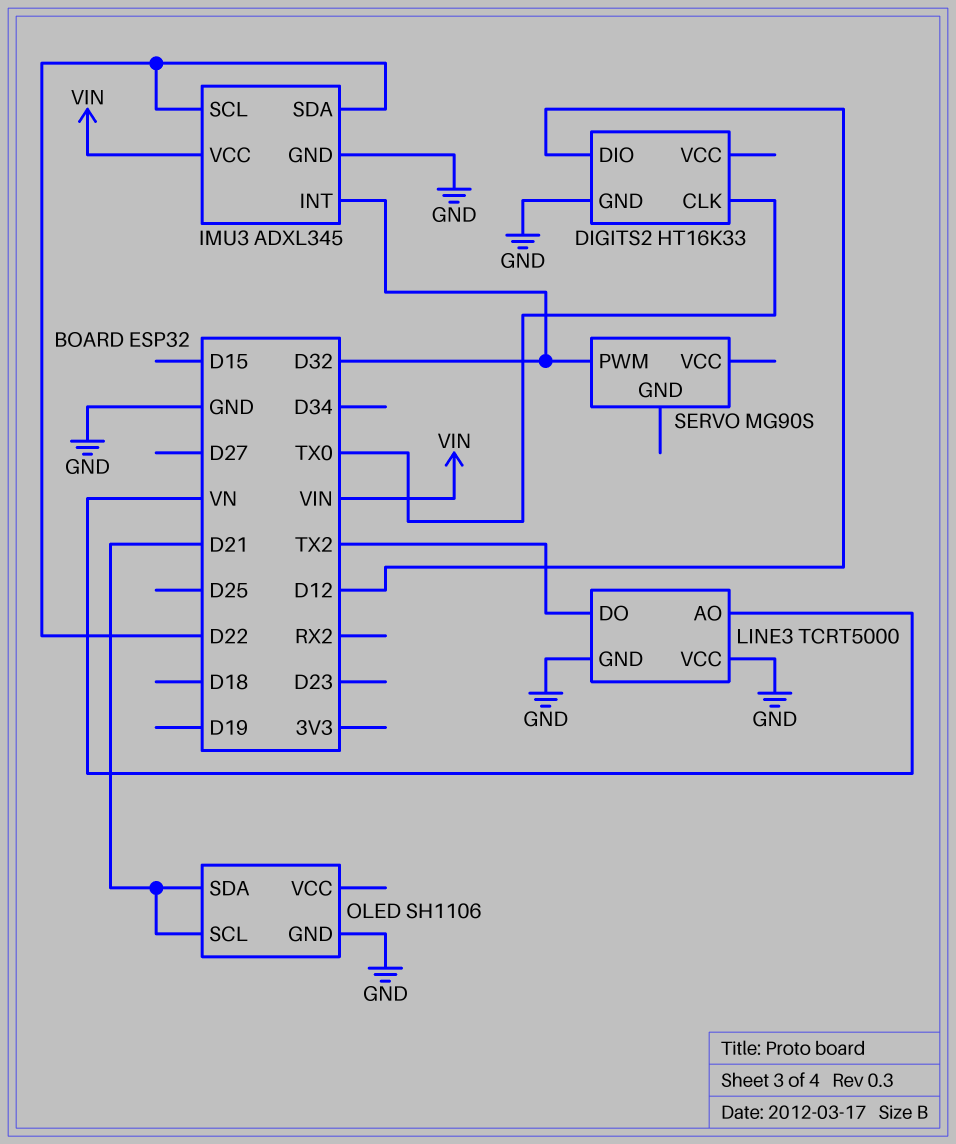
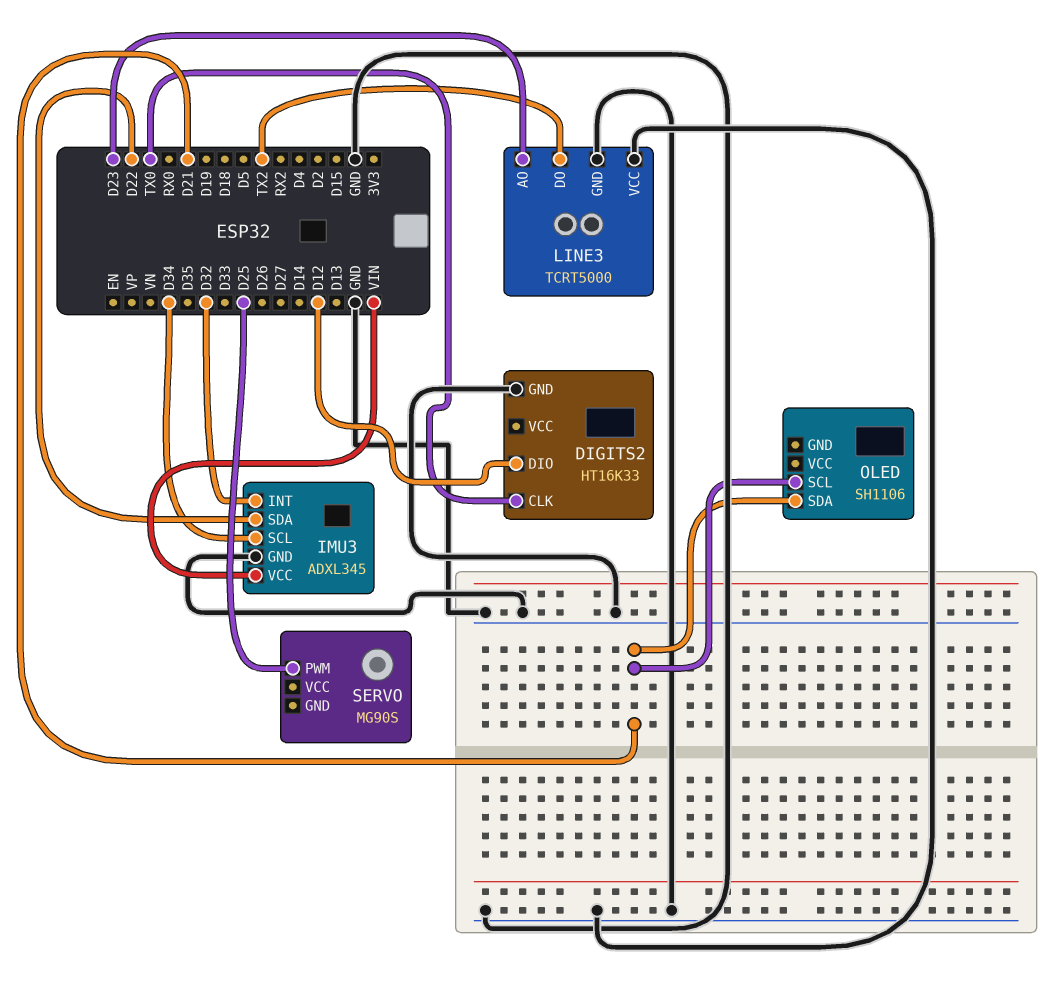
IMU3 pin SCL: D22 -> D34
LINE3 pin AO: VN -> D23
OLED pin GND: GND -> none
SERVO pin PWM: D32 -> D25

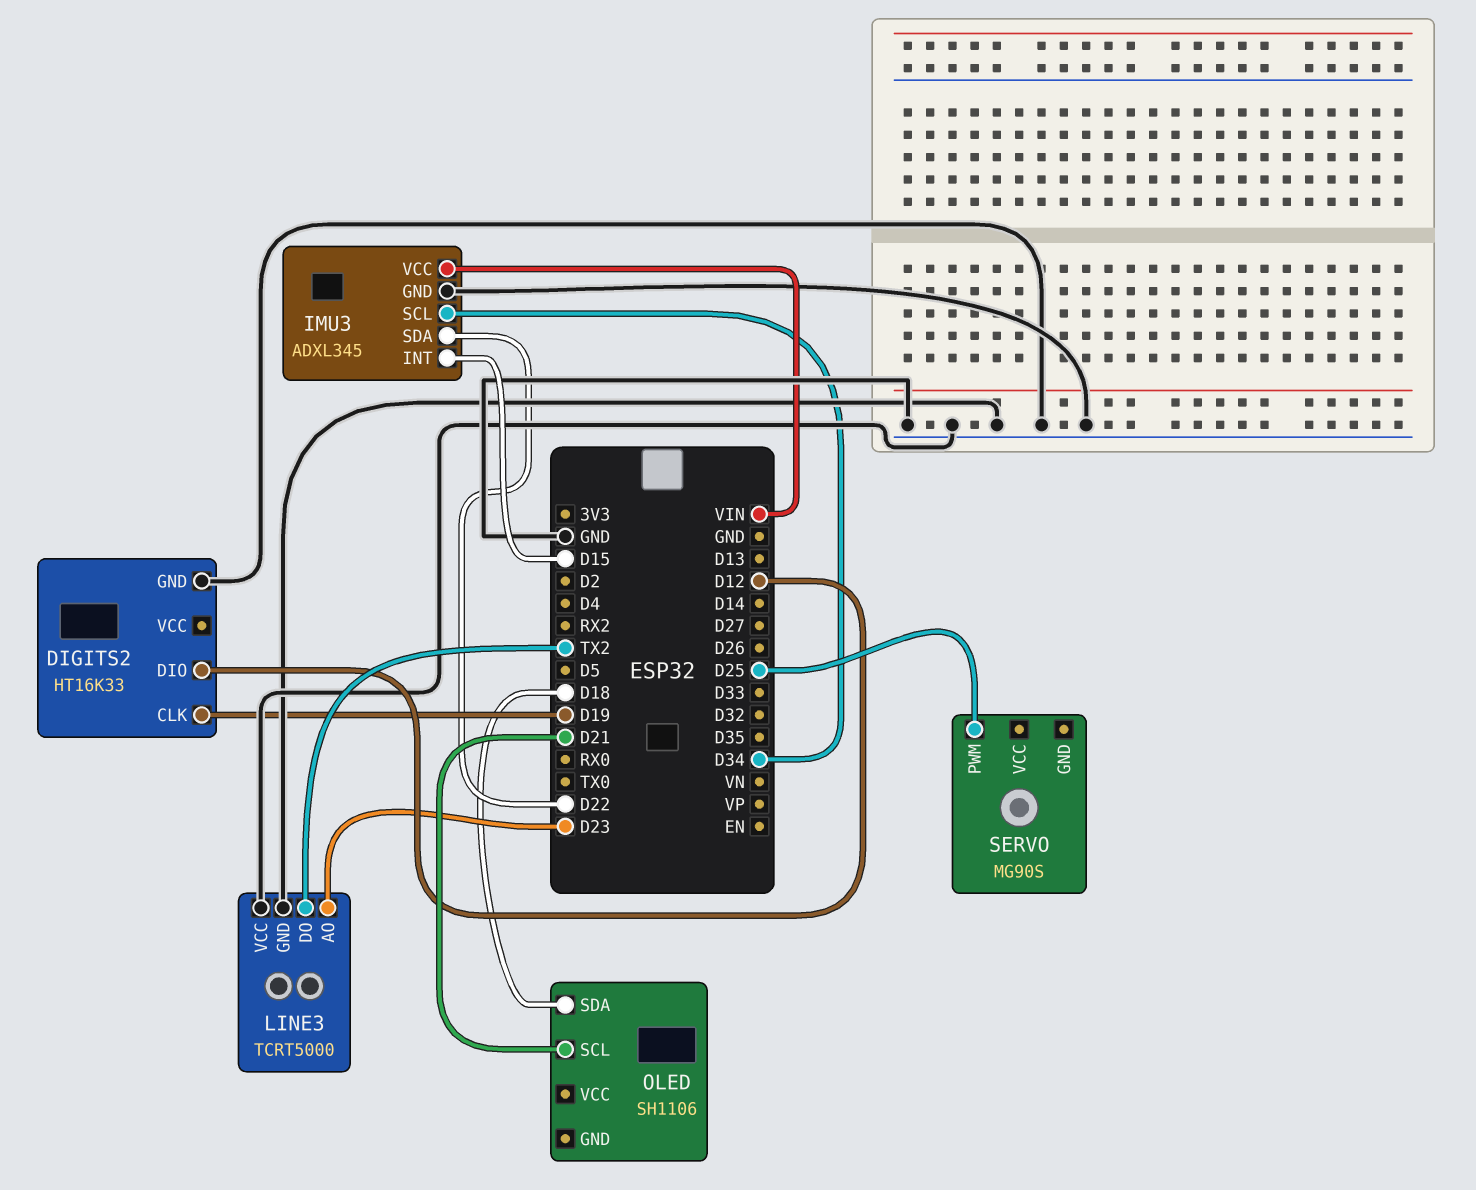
DIGITS2 pin CLK: TX0 -> D19
IMU3 pin INT: D32 -> D15
OLED pin SDA: D21 -> D18

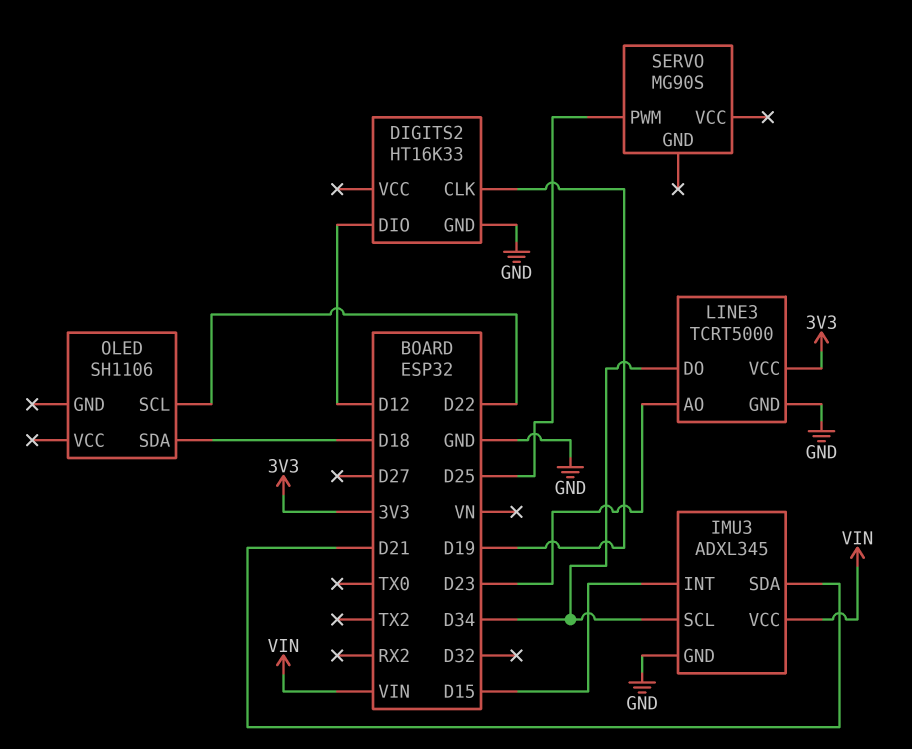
IMU3 pin SDA: D22 -> D21
LINE3 pin DO: TX2 -> D34
LINE3 pin VCC: GND -> 3V3
OLED pin SCL: D21 -> D22

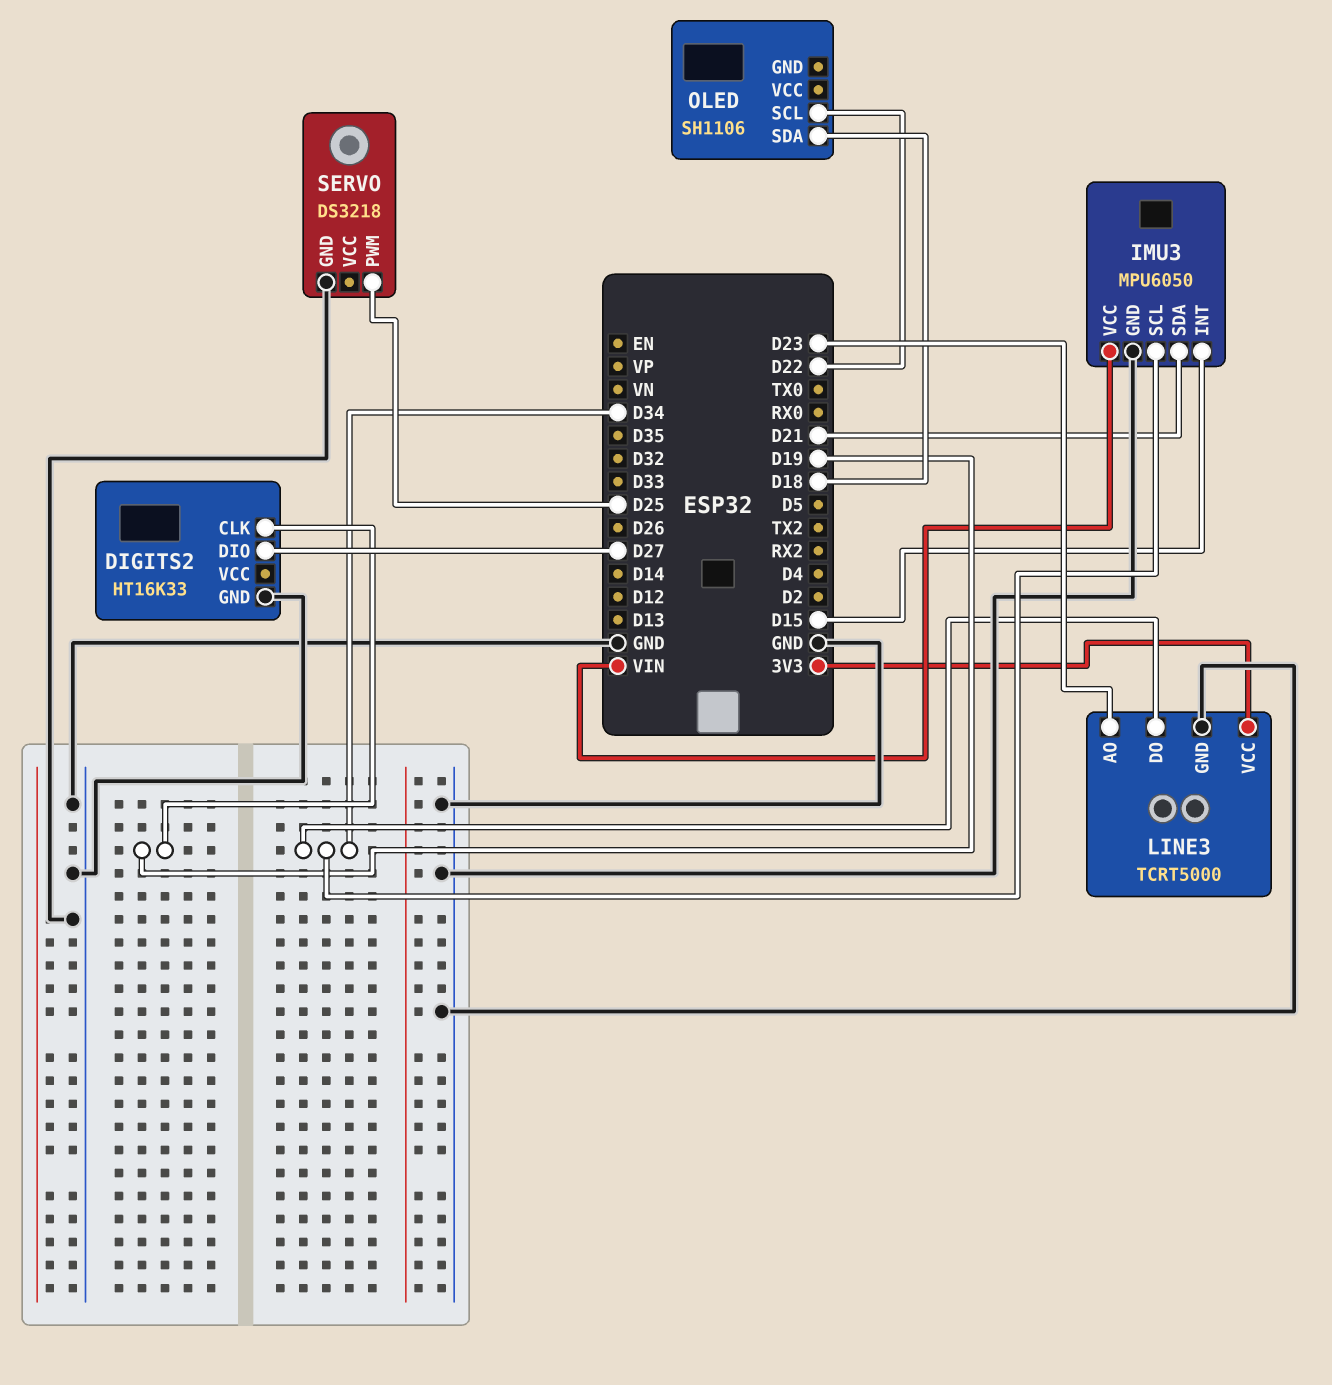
DIGITS2 pin DIO: D12 -> D27
IMU3: ADXL345 -> MPU6050
SERVO: MG90S -> DS3218
SERVO pin GND: none -> GND

